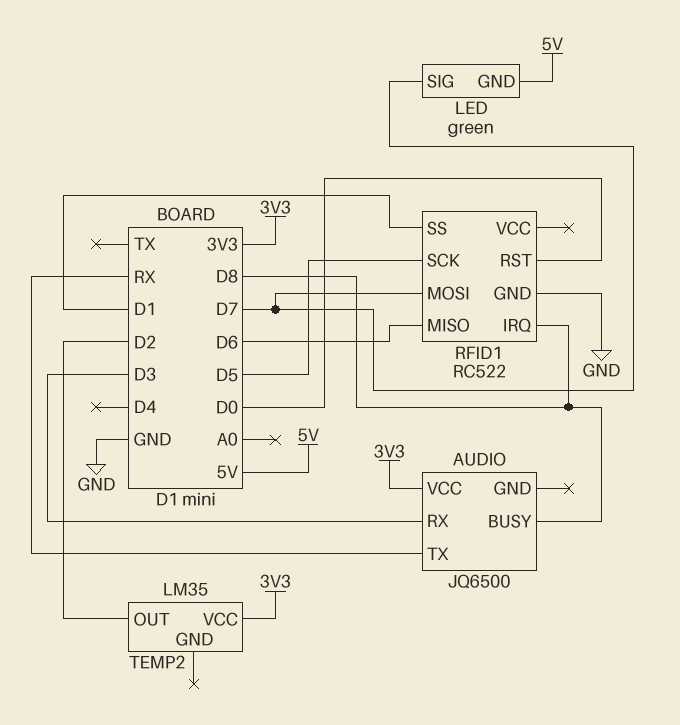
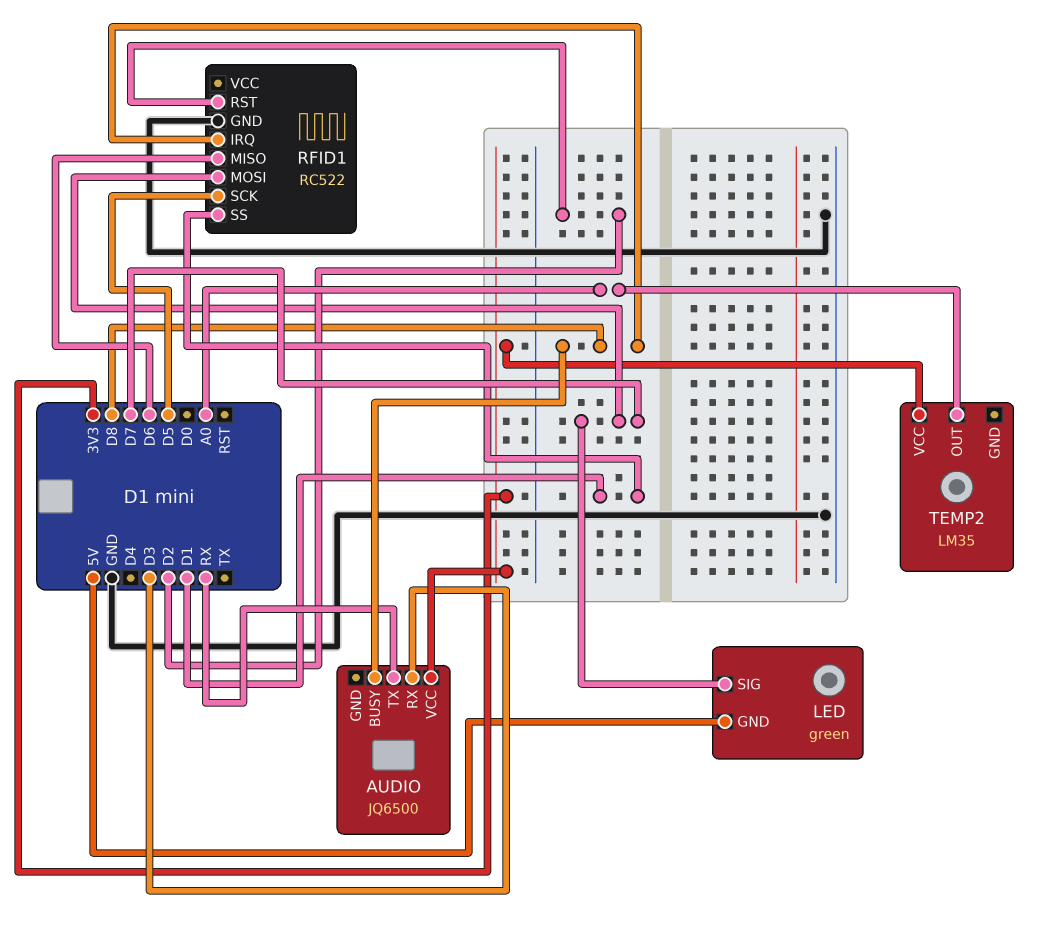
RFID1 pin RST: D0 -> D2
TEMP2 pin OUT: D2 -> A0

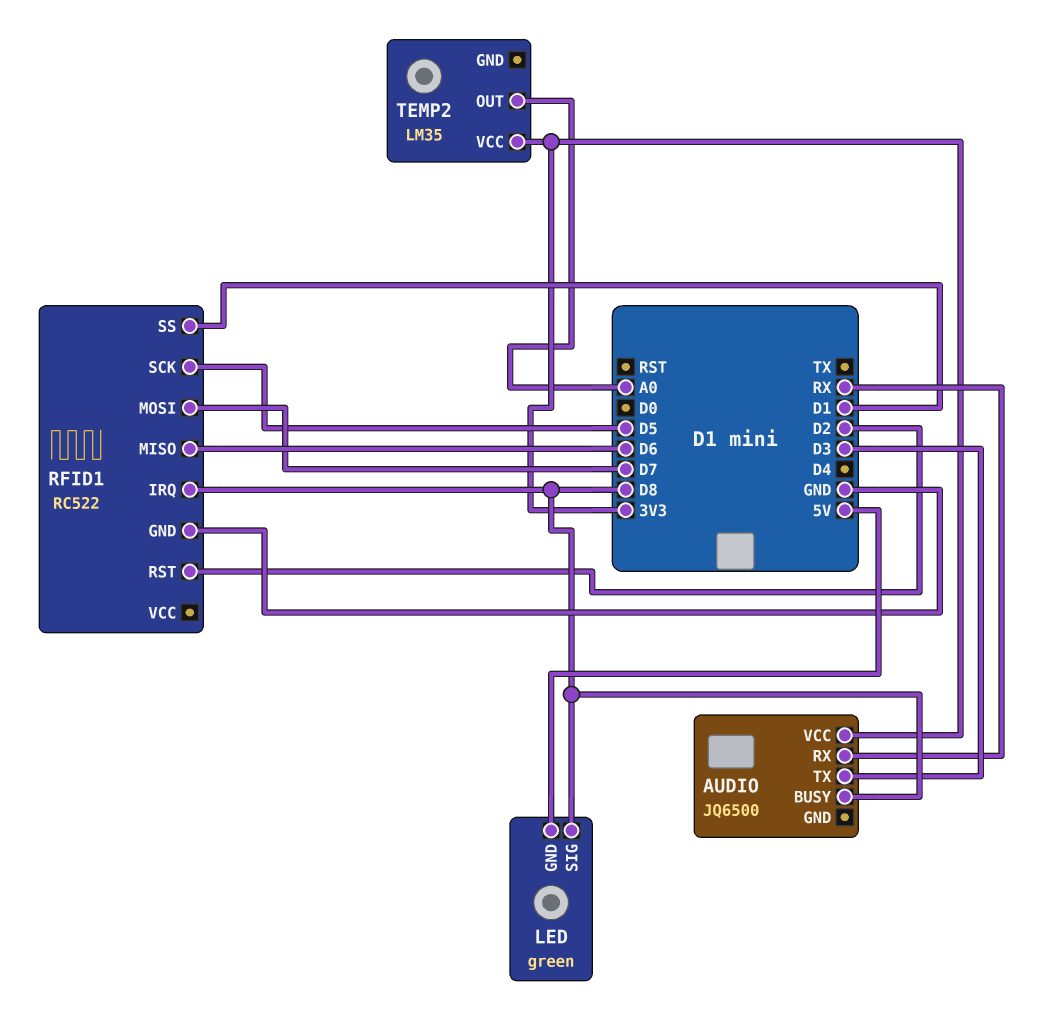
AUDIO pin RX: D3 -> RX
AUDIO pin TX: RX -> D3
LED pin SIG: D7 -> D8

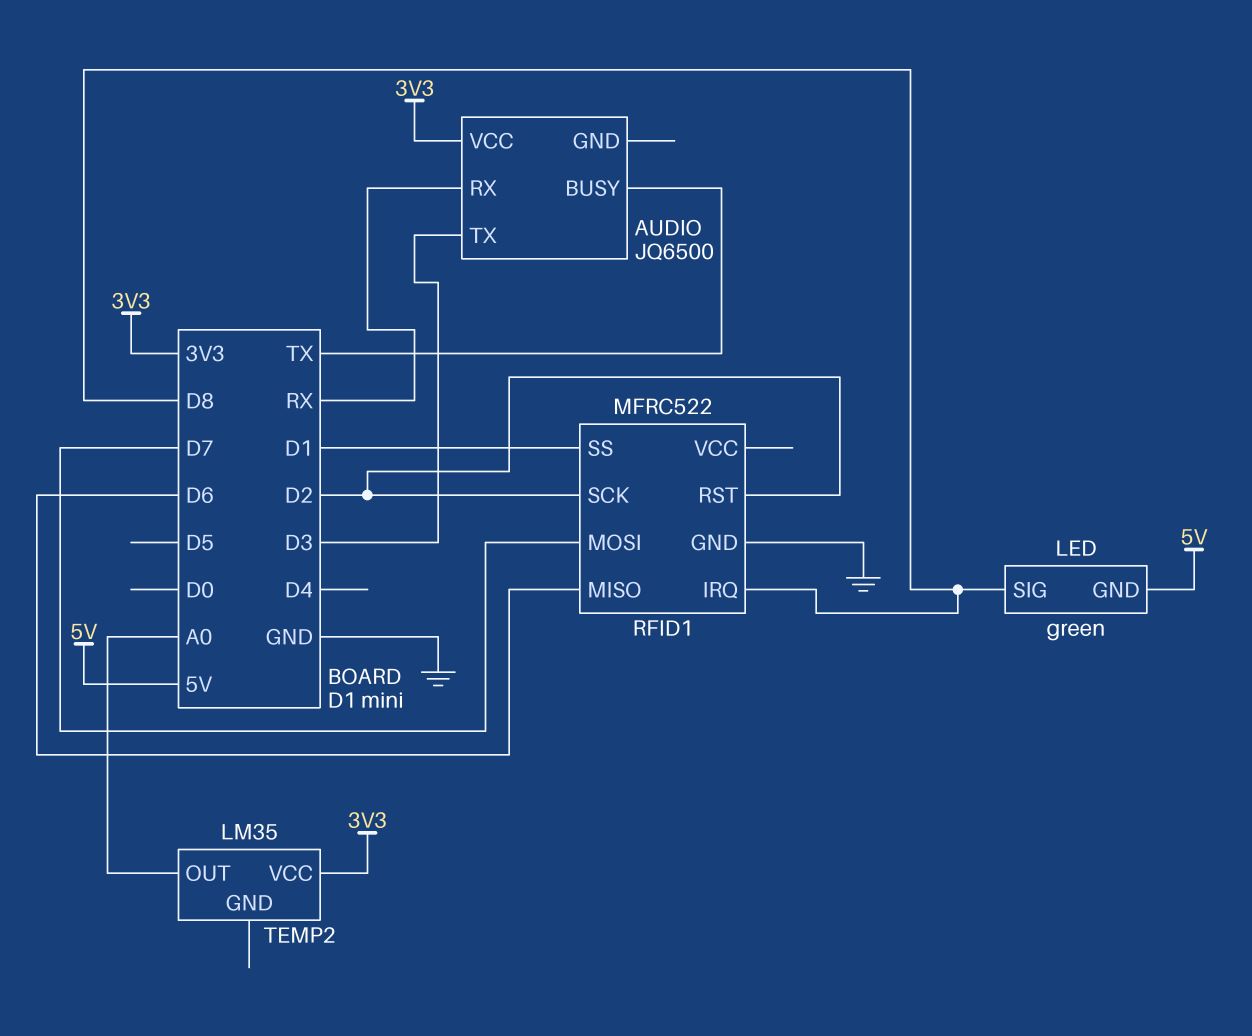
AUDIO pin BUSY: D8 -> TX
RFID1: RC522 -> MFRC522
RFID1 pin SCK: D5 -> D2

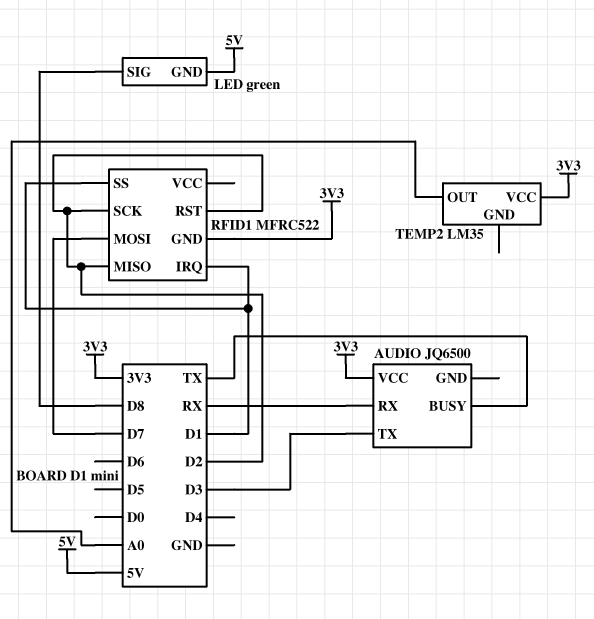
RFID1 pin GND: GND -> 3V3
RFID1 pin IRQ: D8 -> D1
RFID1 pin MISO: D6 -> D2

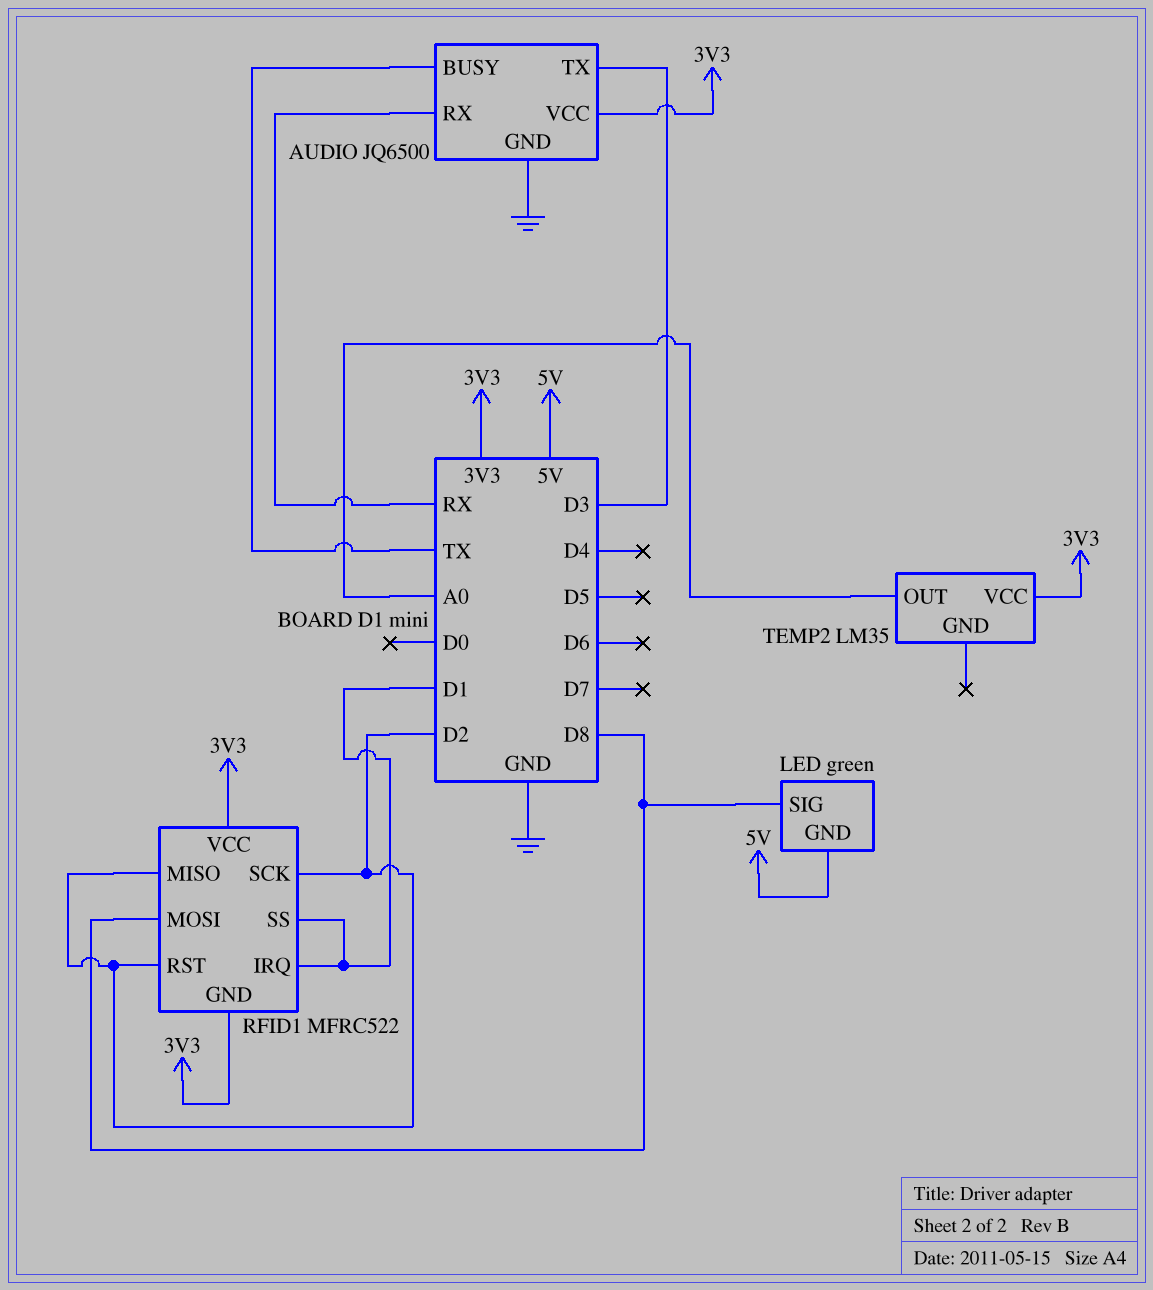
AUDIO pin GND: none -> GND
RFID1 pin MOSI: D7 -> D8
RFID1 pin VCC: none -> 3V3

